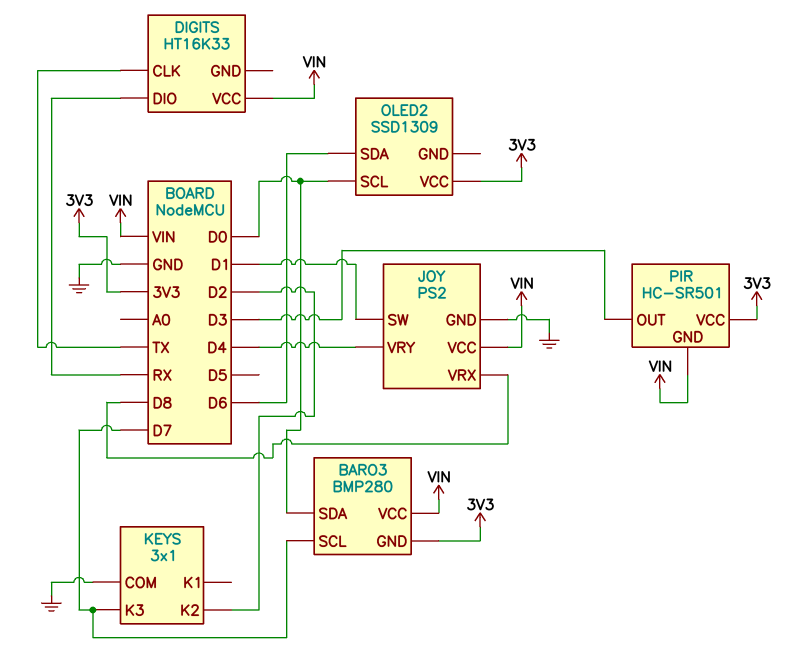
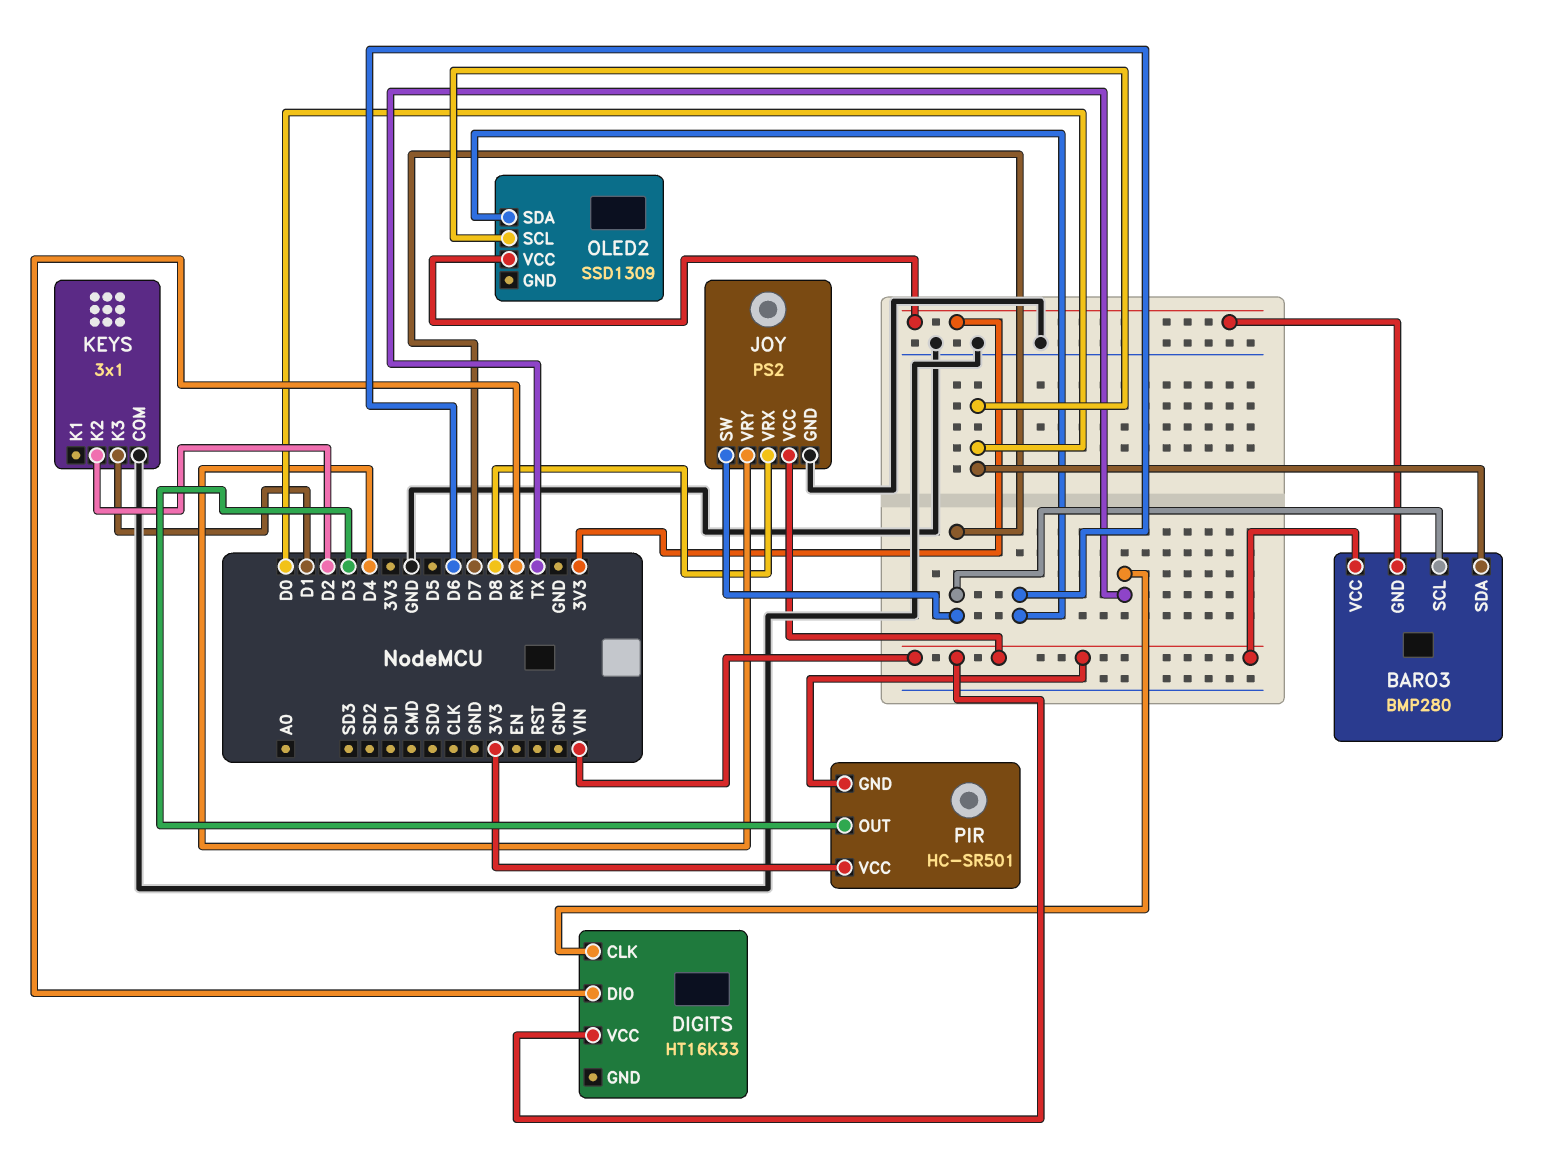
JOY pin SW: D1 -> D7
KEYS pin K3: D7 -> D1

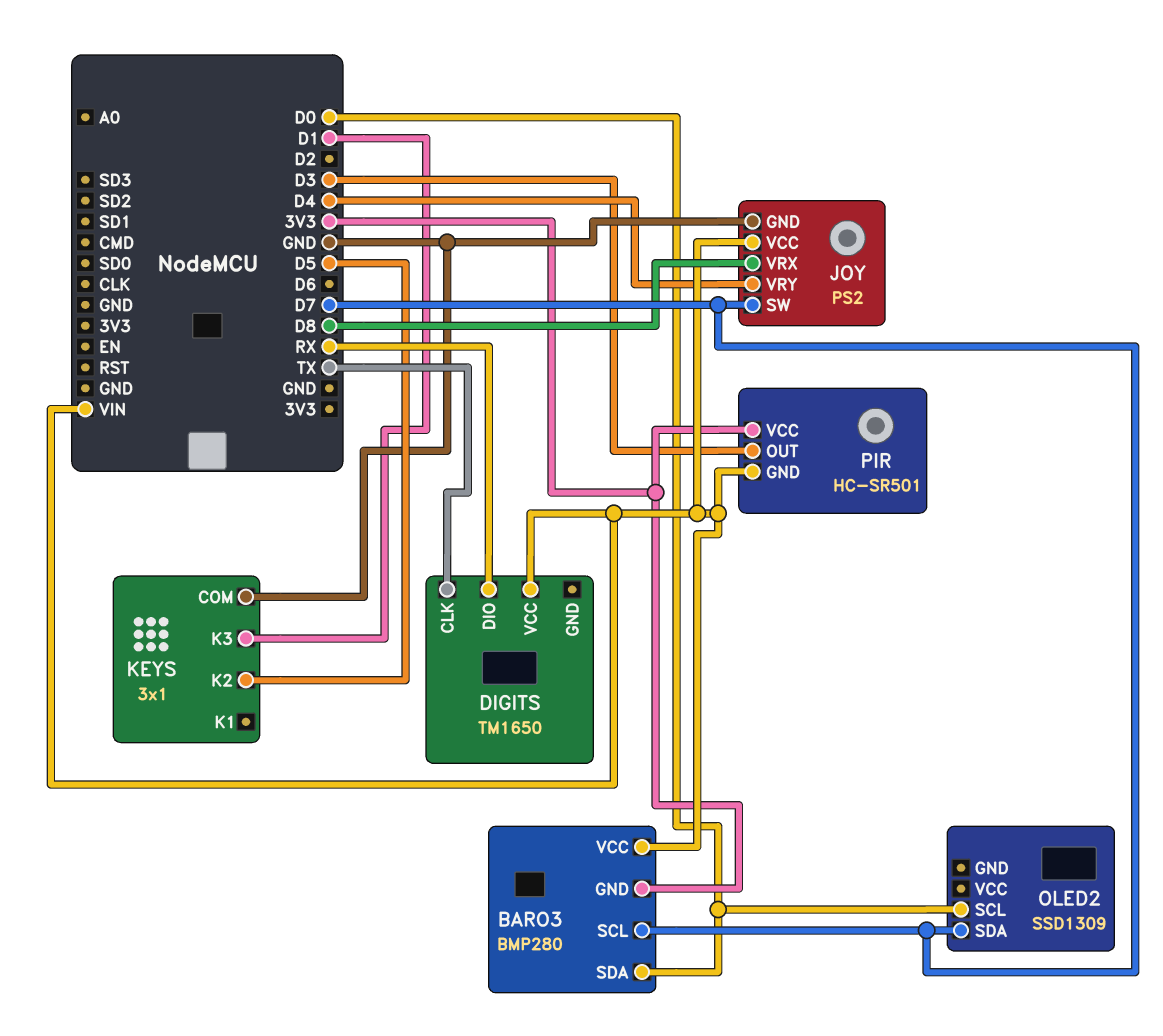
DIGITS: HT16K33 -> TM1650
KEYS pin K2: D2 -> D5
OLED2 pin SDA: D6 -> D7
OLED2 pin VCC: 3V3 -> none

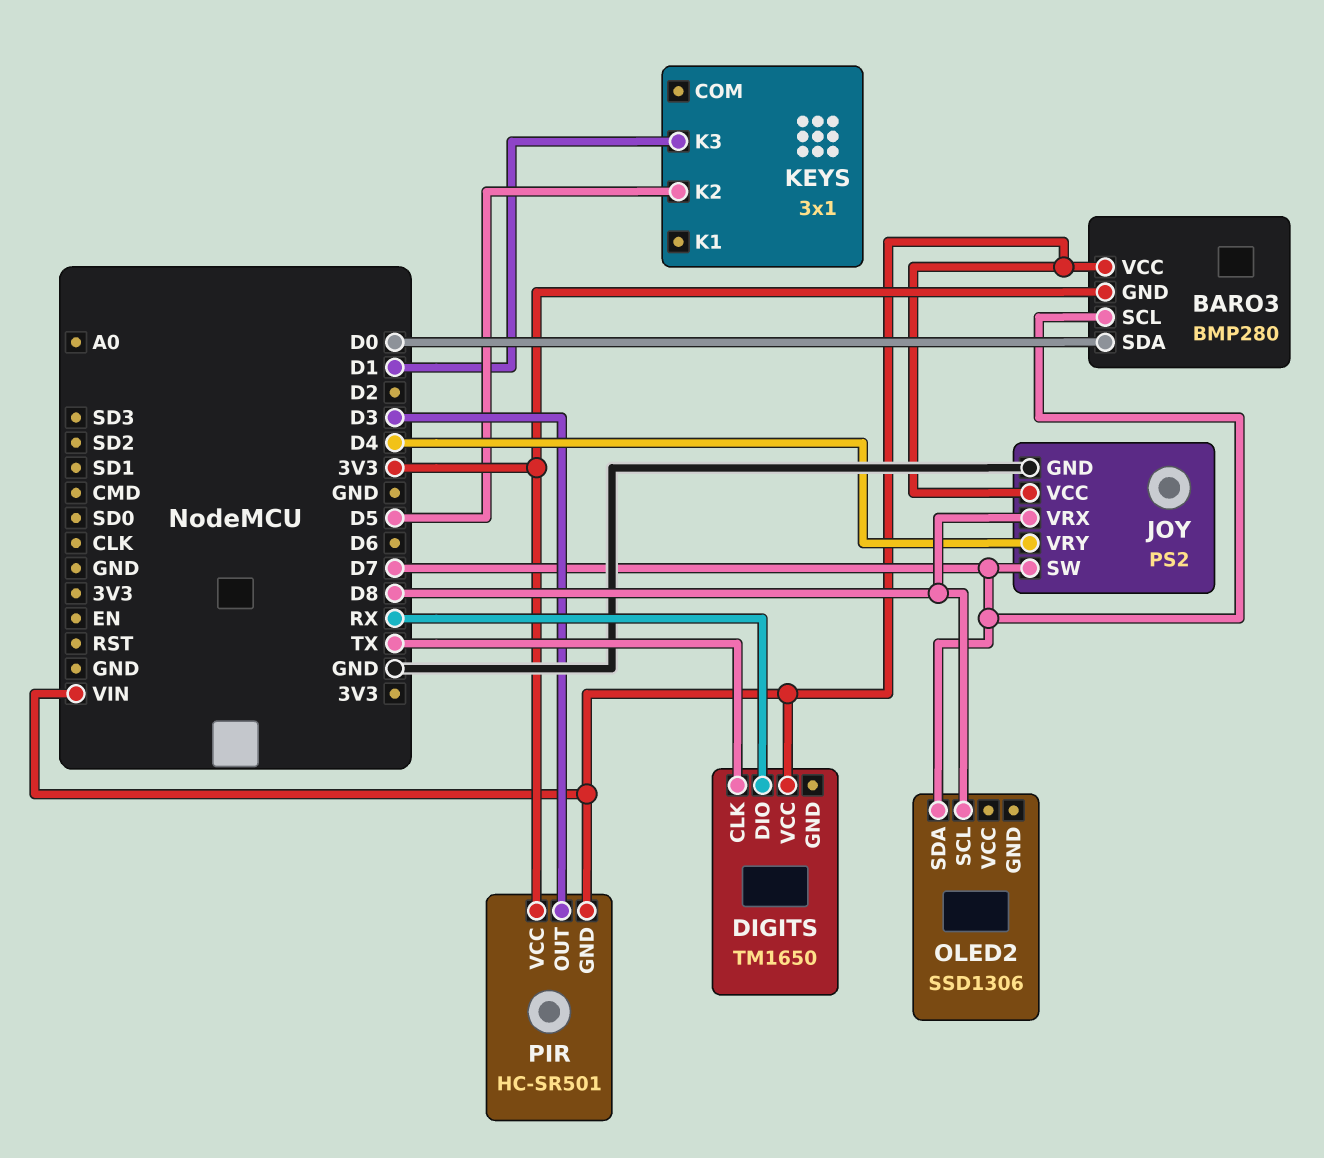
KEYS pin COM: GND -> none
OLED2: SSD1309 -> SSD1306
OLED2 pin SCL: D0 -> D8

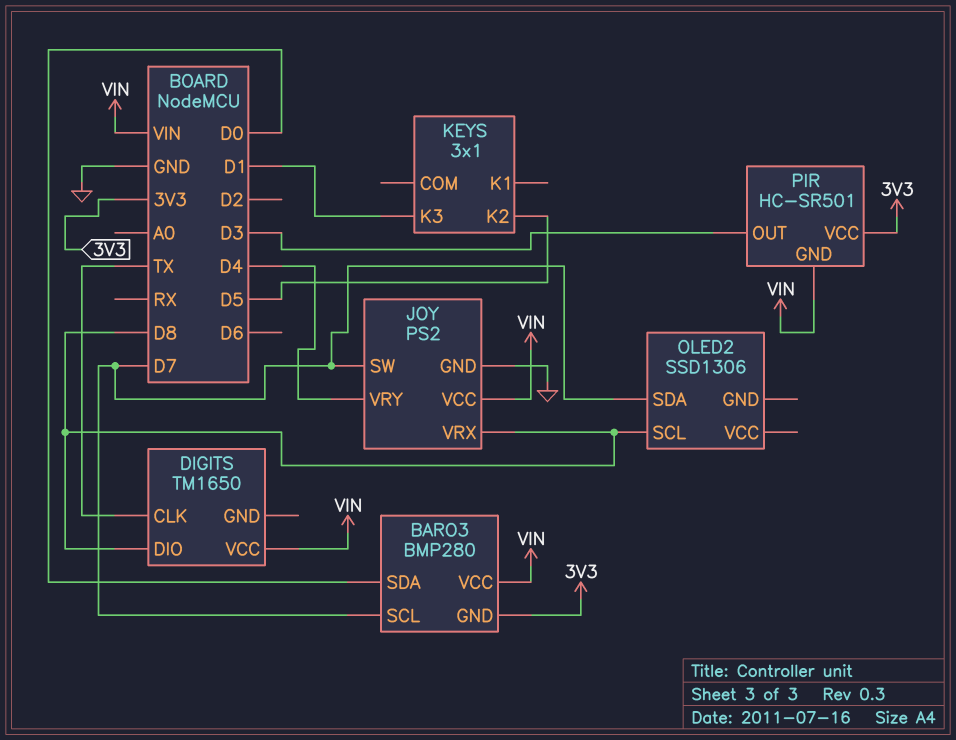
DIGITS pin DIO: RX -> D8

